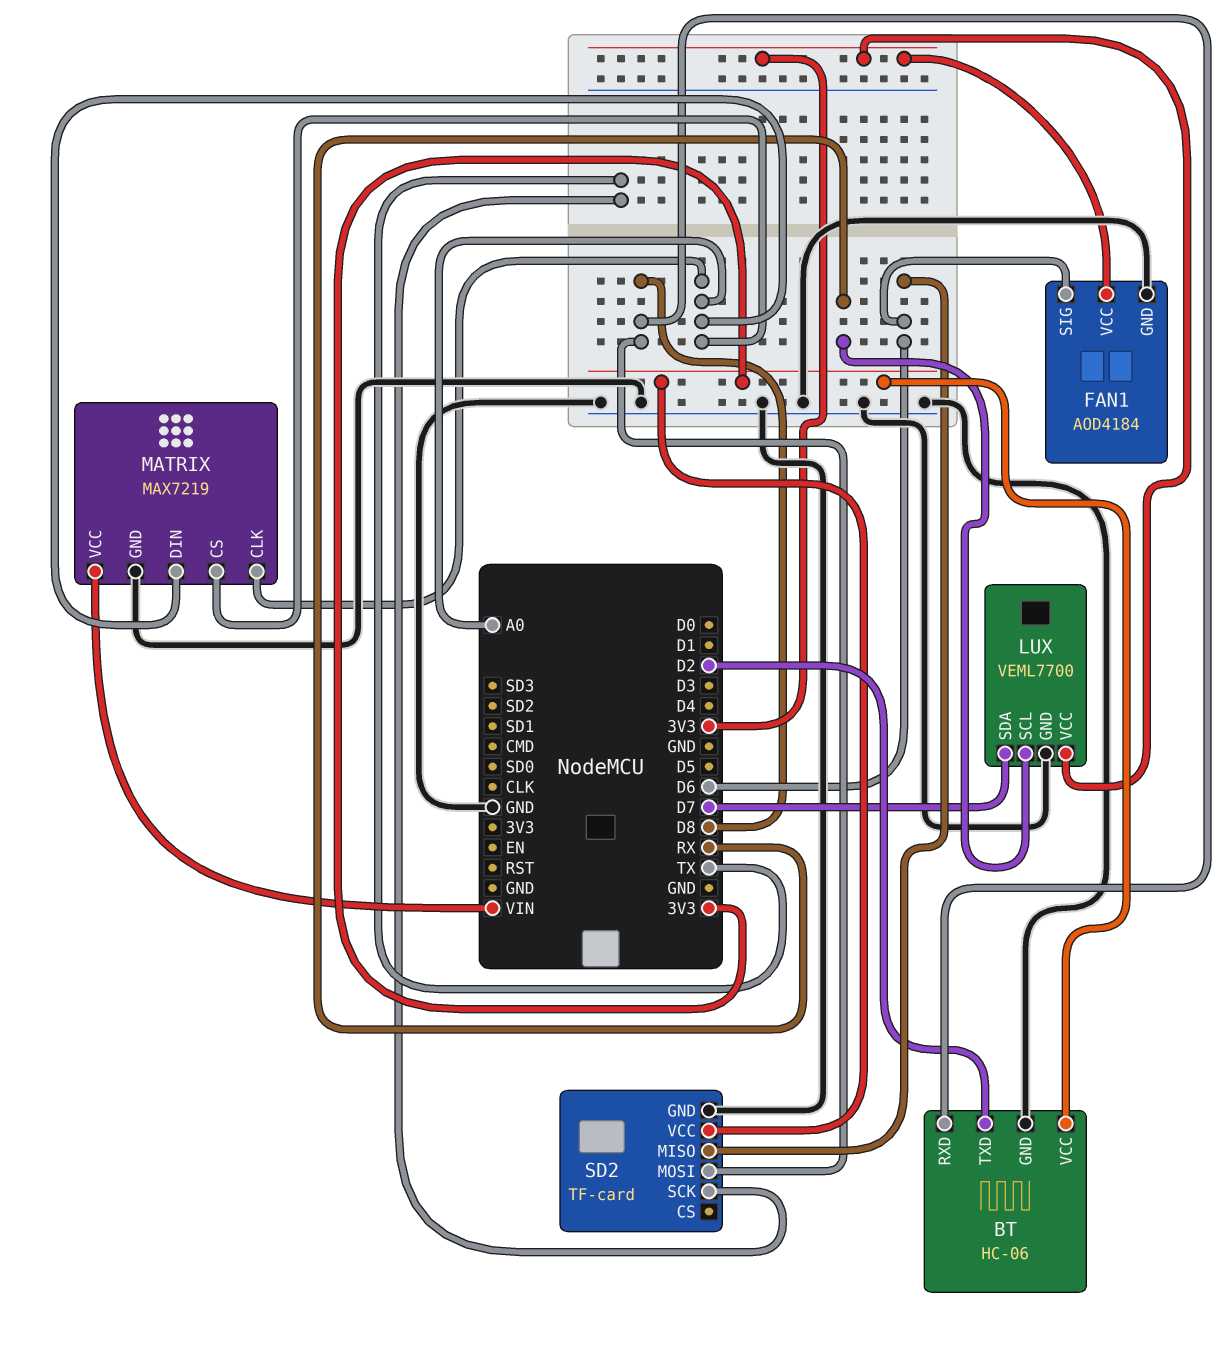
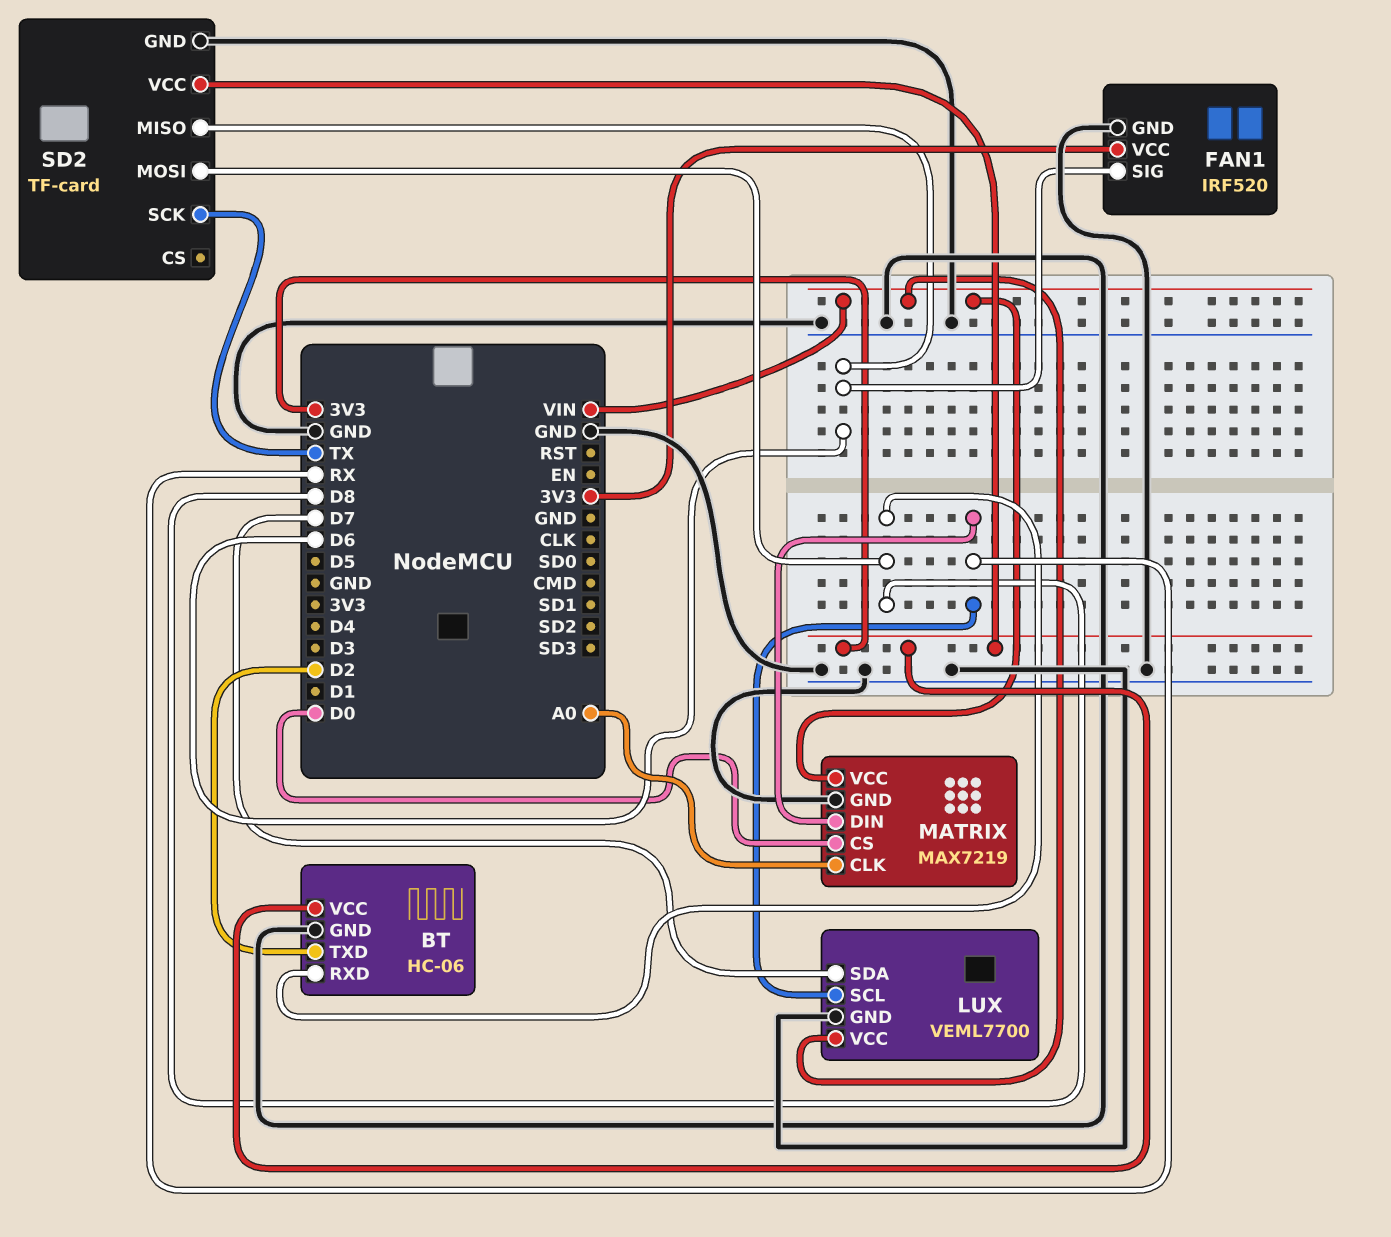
FAN1: AOD4184 -> IRF520
LUX pin VCC: 3V3 -> VIN
MATRIX pin CS: A0 -> D0
MATRIX pin DIN: A0 -> RX

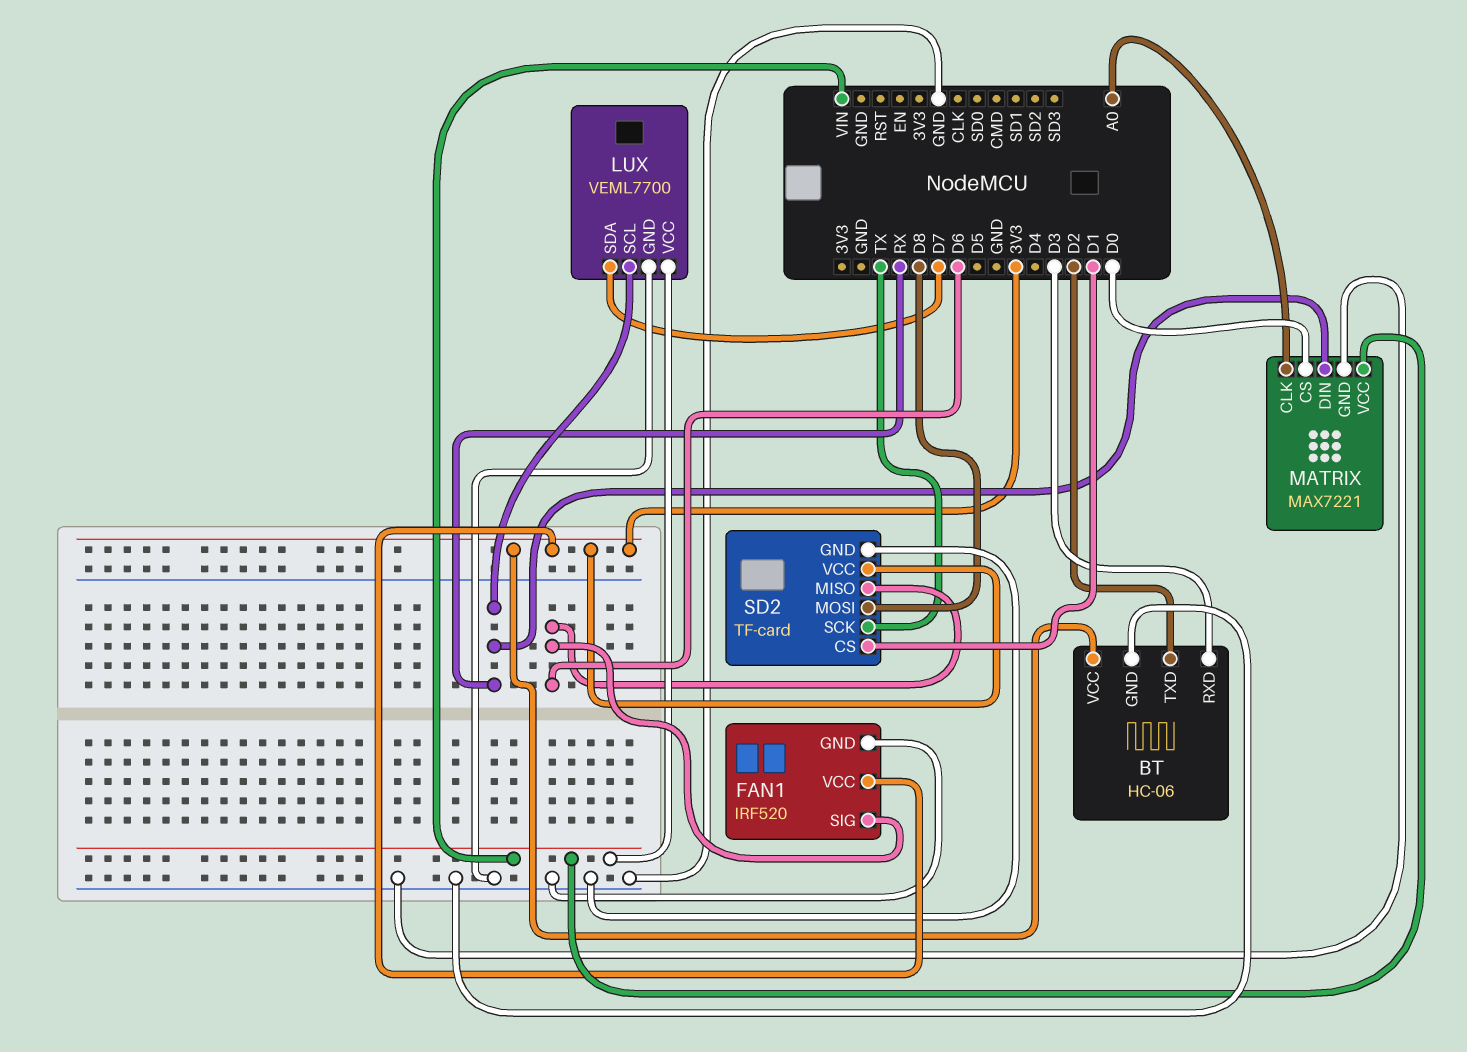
BT pin RXD: D8 -> D3
MATRIX: MAX7219 -> MAX7221
SD2 pin CS: none -> D1

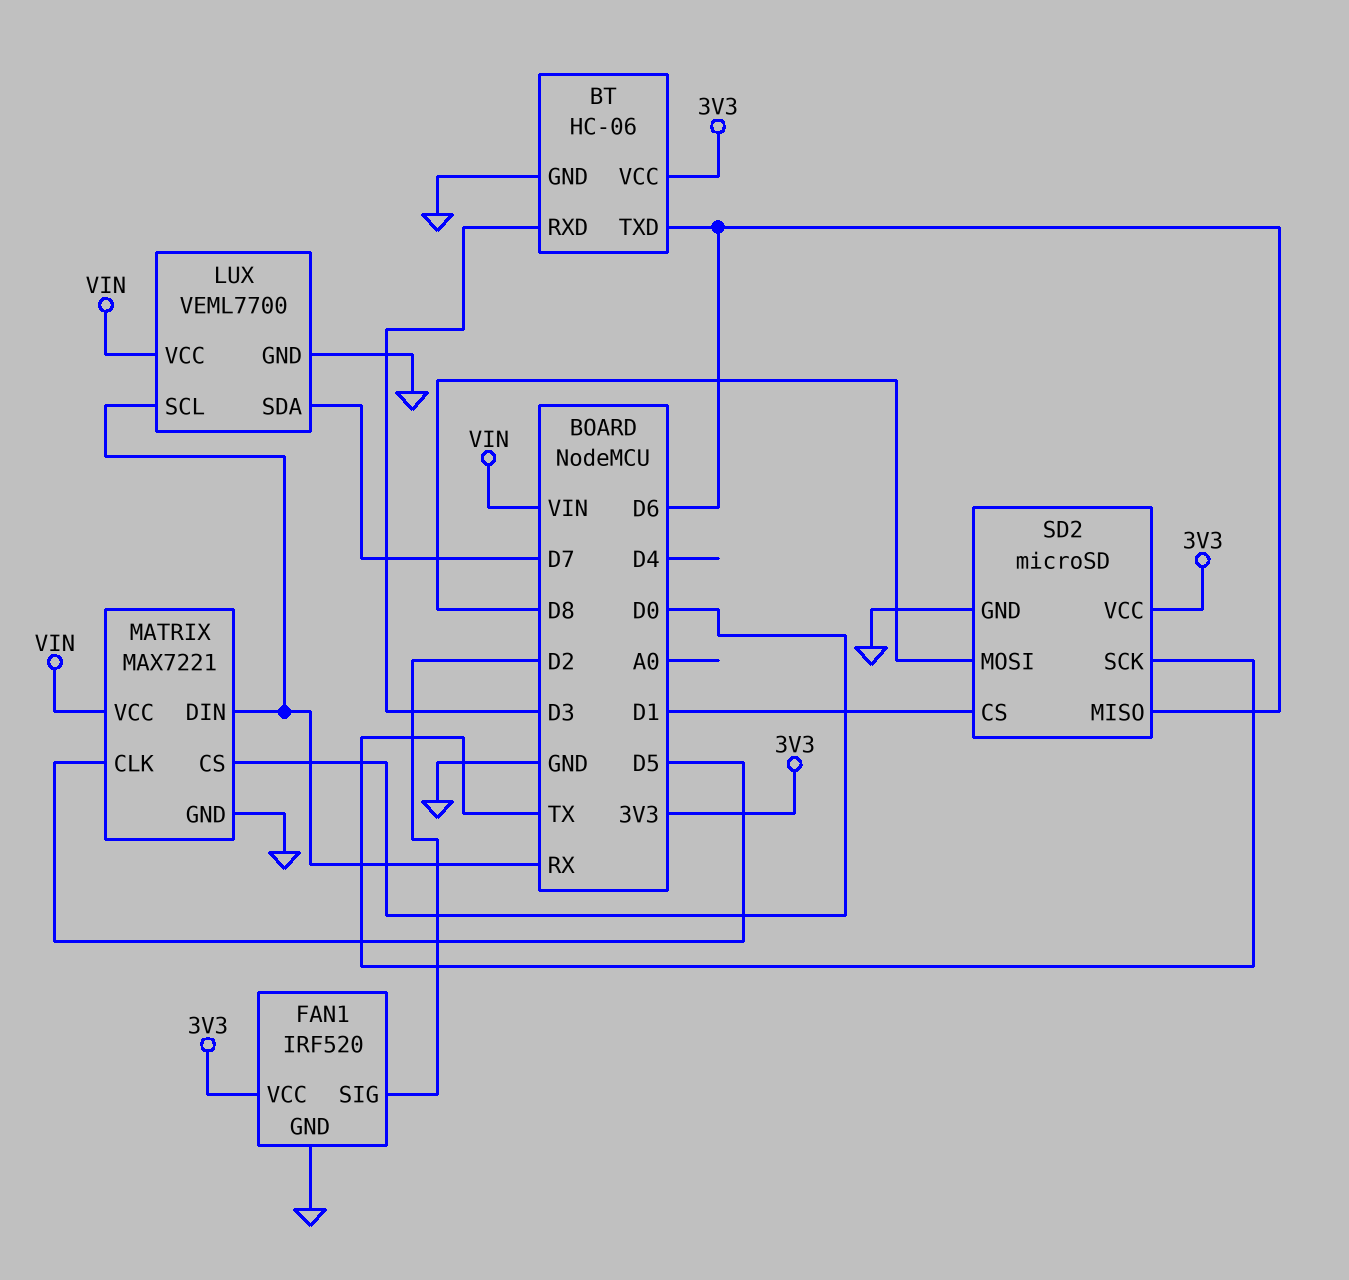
BT pin TXD: D2 -> D6
FAN1 pin SIG: D6 -> D2
MATRIX pin CLK: A0 -> D5
SD2: TF-card -> microSD

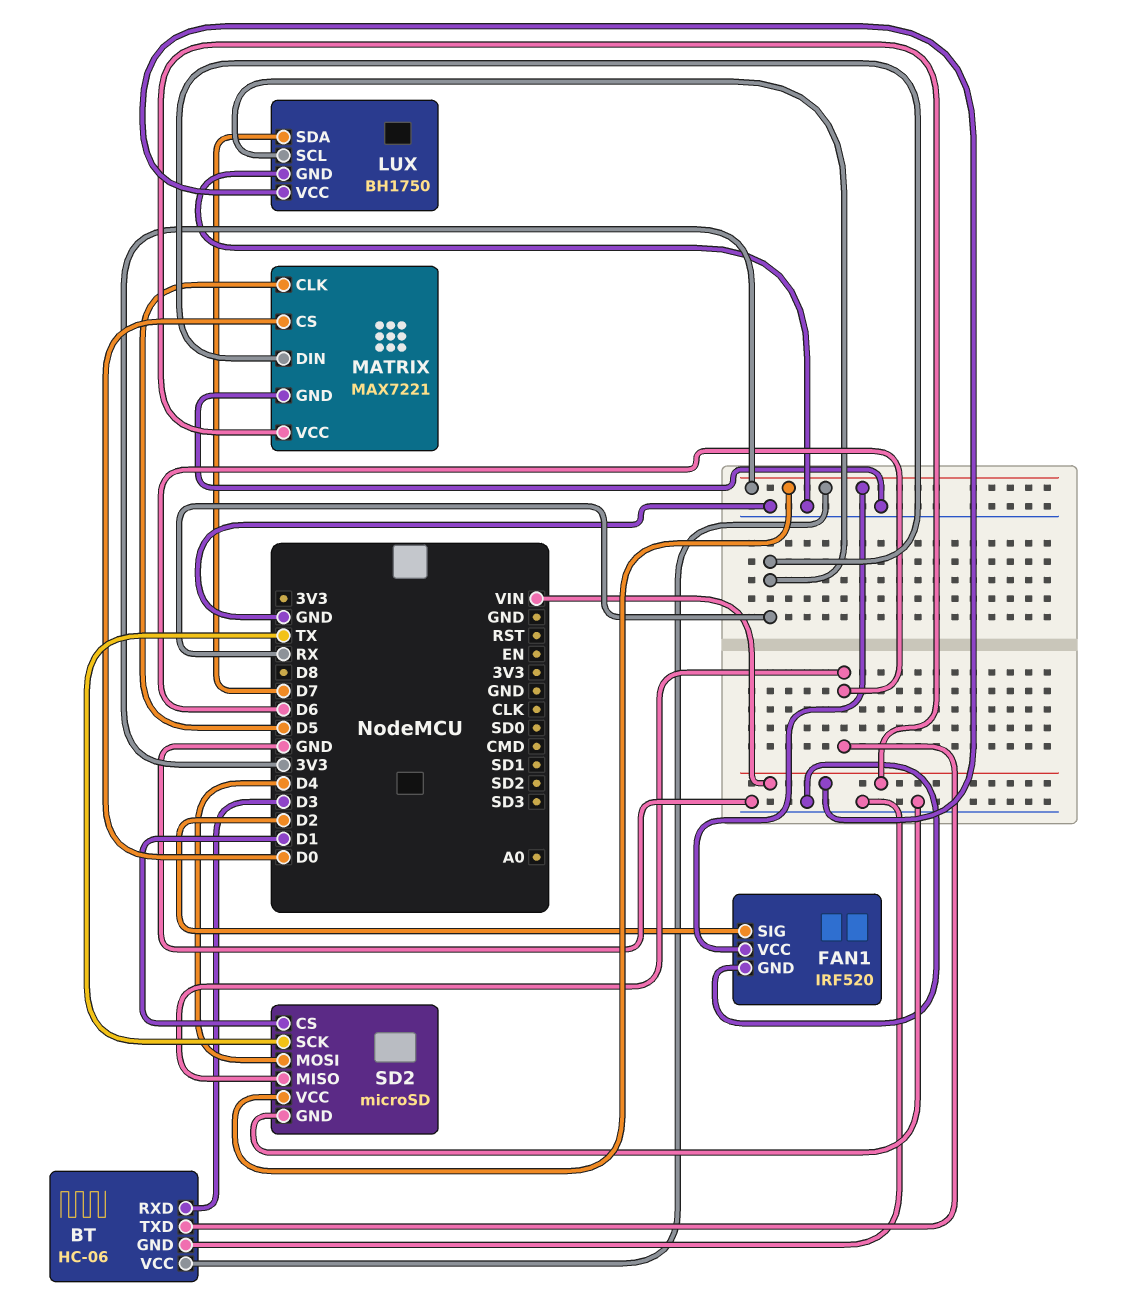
LUX: VEML7700 -> BH1750
SD2 pin MOSI: D8 -> D4

